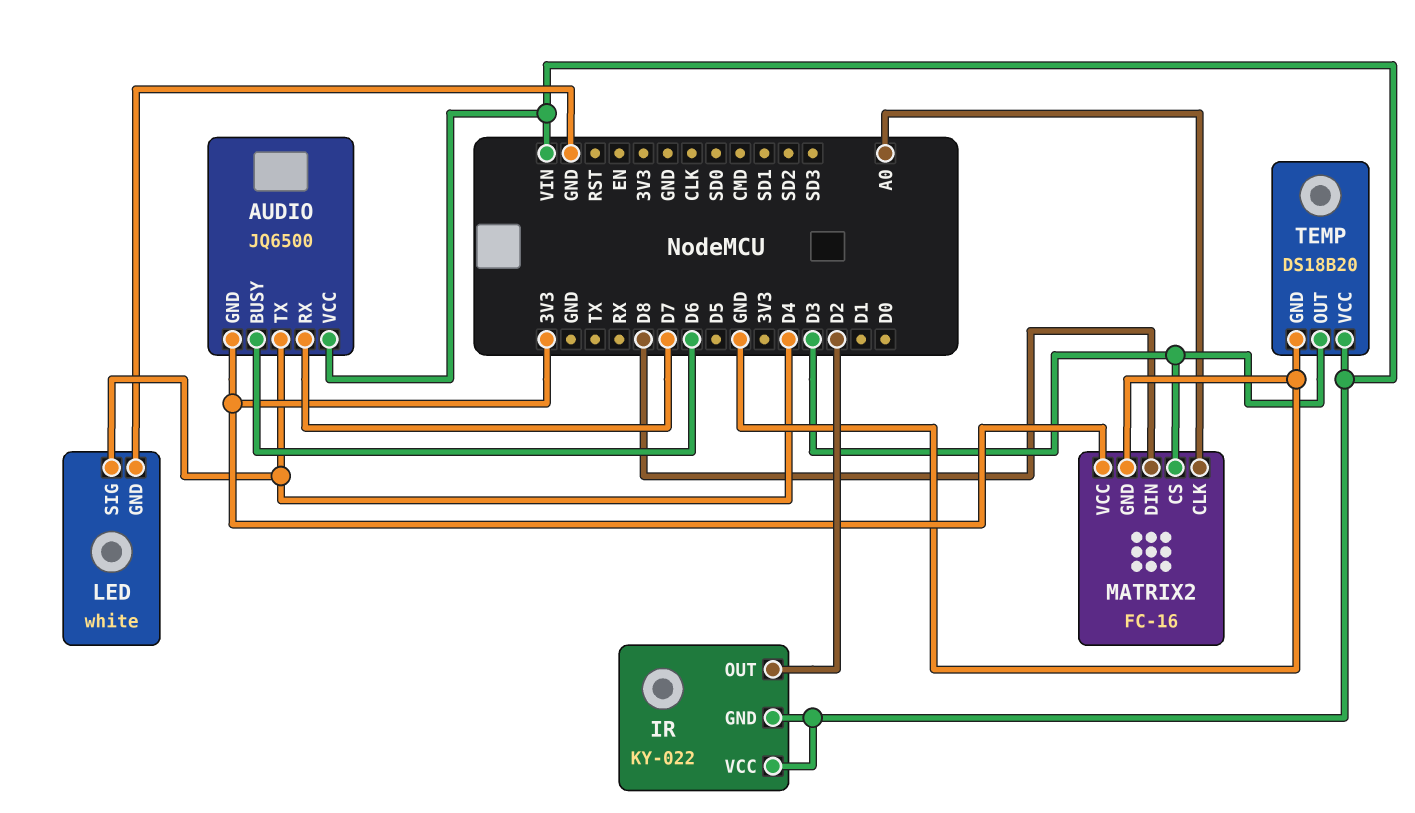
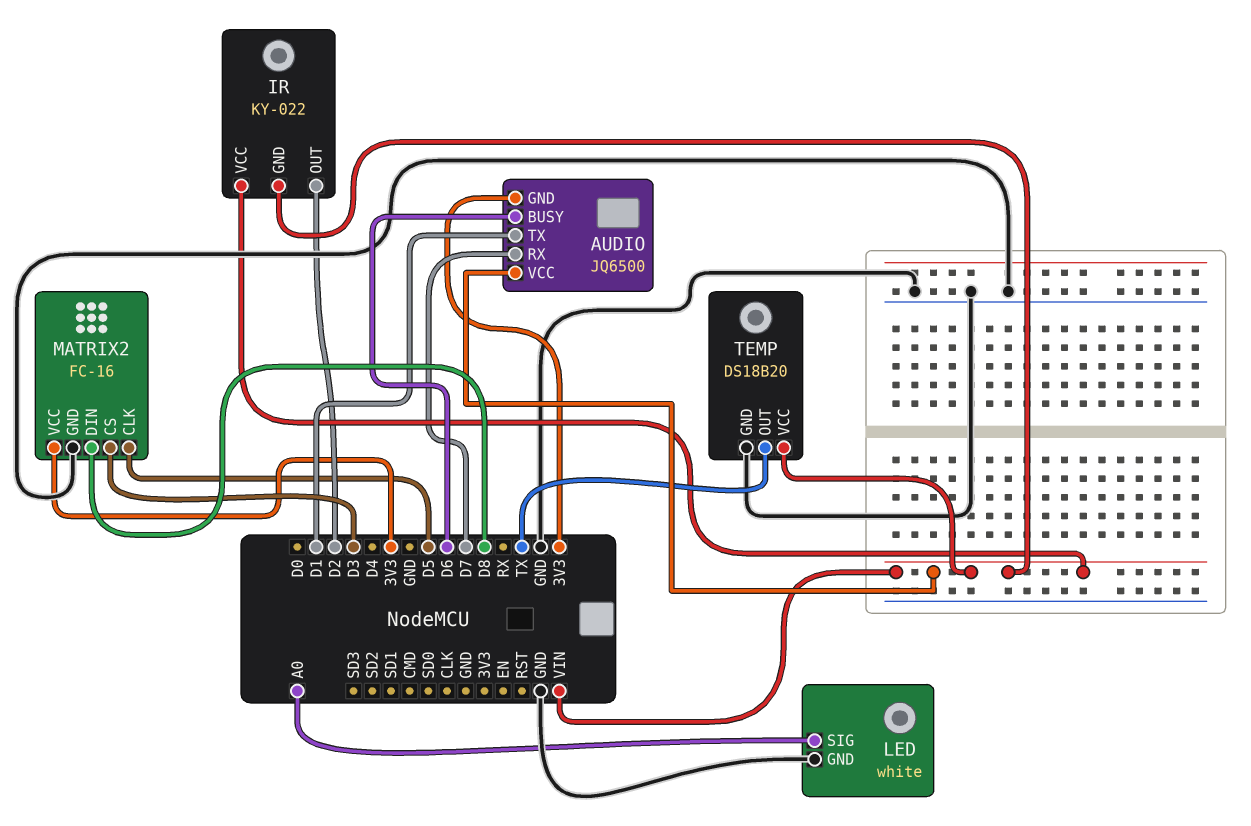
AUDIO pin TX: D4 -> D1
LED pin SIG: D4 -> A0
MATRIX2 pin CLK: A0 -> D5
TEMP pin OUT: D3 -> TX

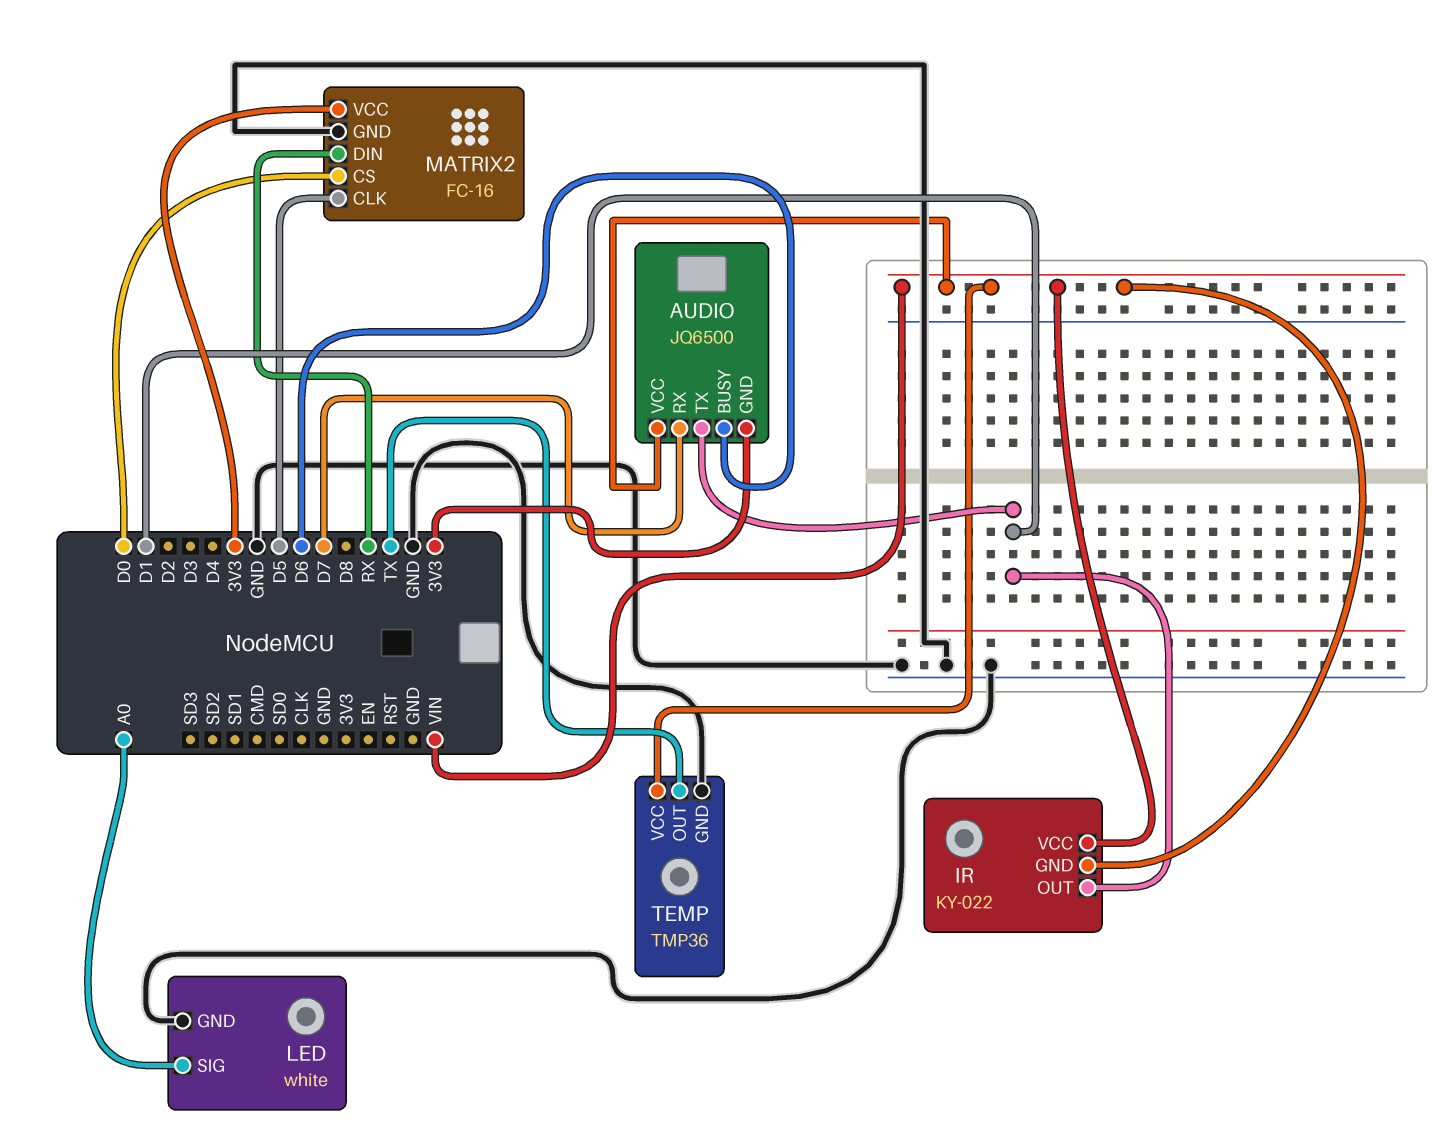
IR pin OUT: D2 -> D1
MATRIX2 pin CS: D3 -> D0
MATRIX2 pin DIN: D8 -> RX
TEMP: DS18B20 -> TMP36

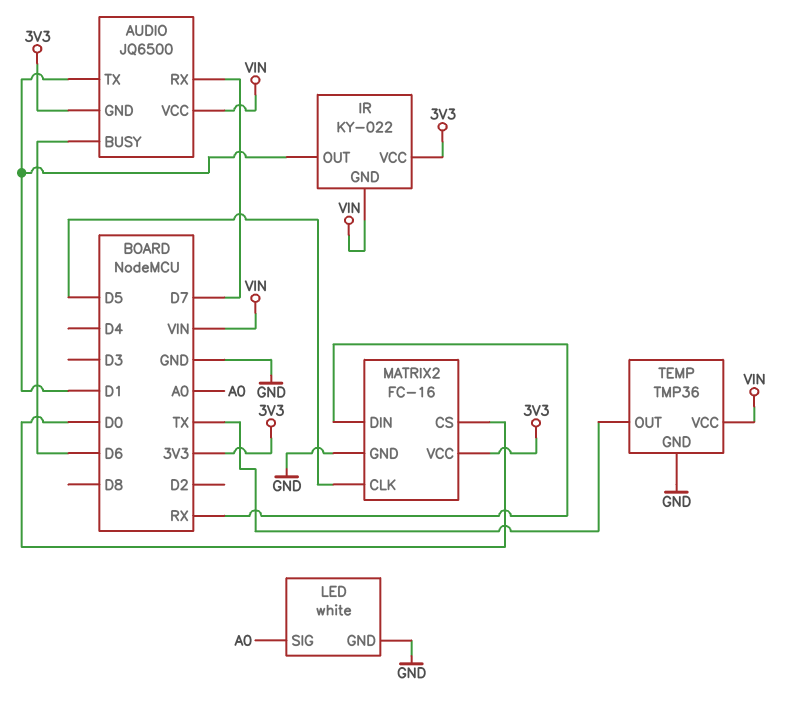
IR pin VCC: VIN -> 3V3

